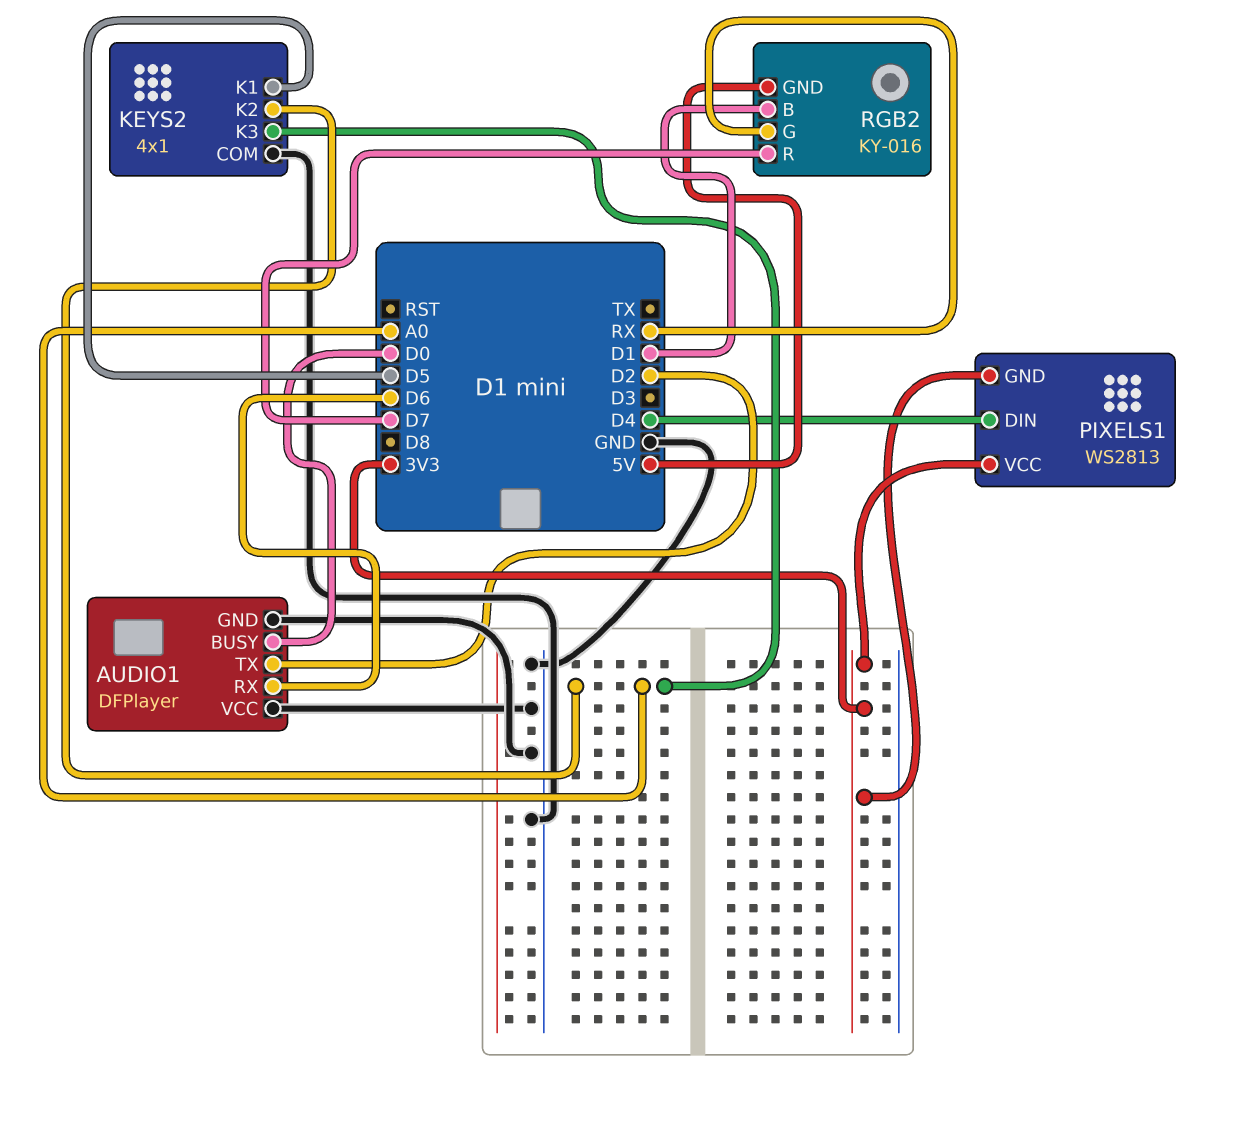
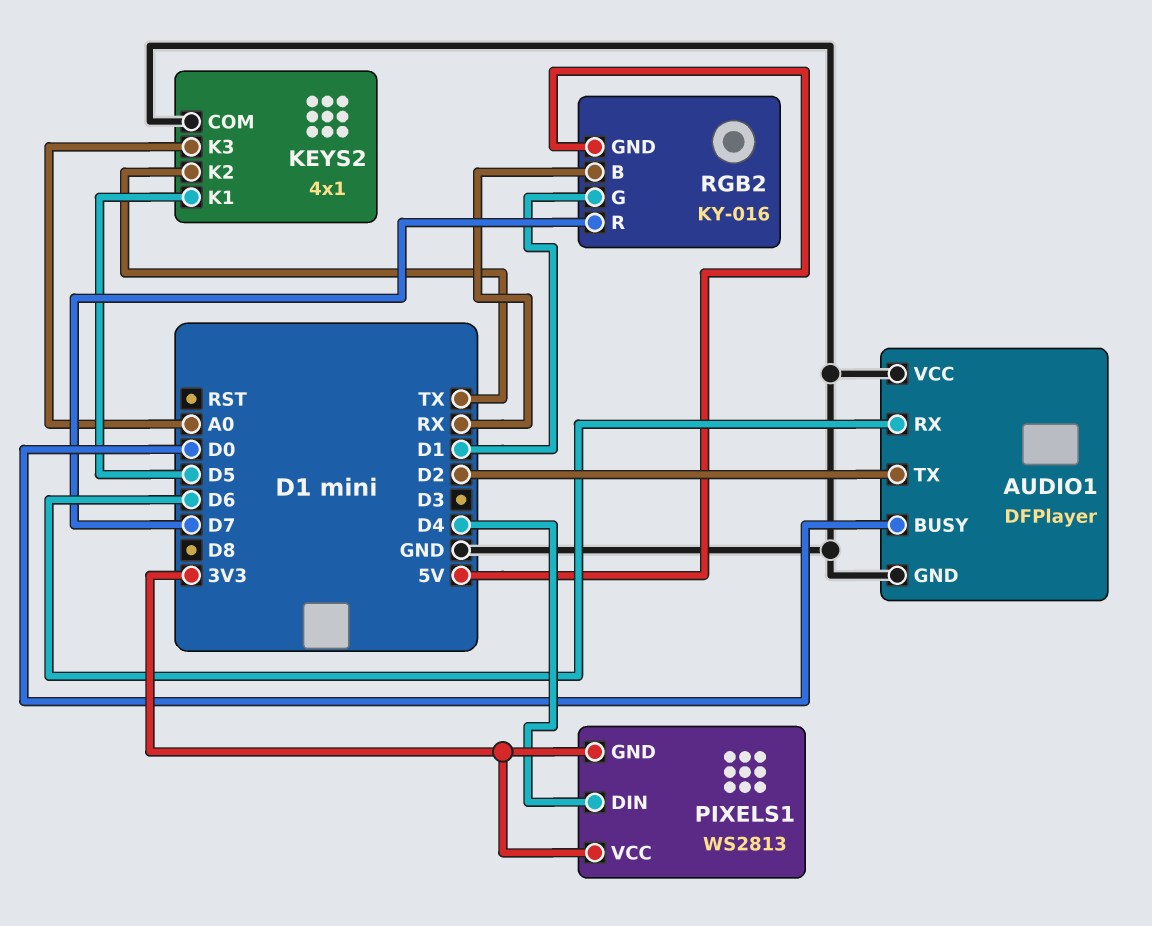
KEYS2 pin K2: A0 -> TX
RGB2 pin B: D1 -> RX
RGB2 pin G: RX -> D1

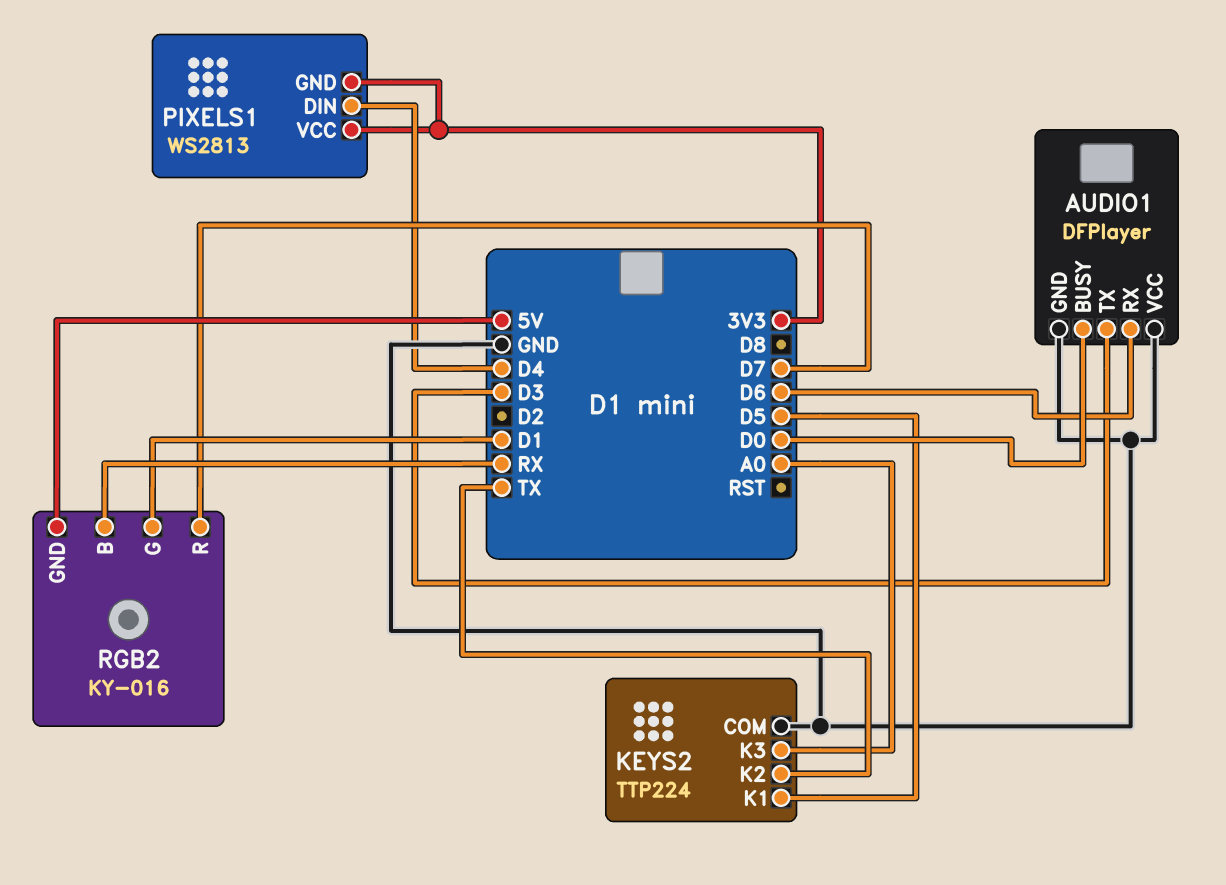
AUDIO1 pin TX: D2 -> D3
KEYS2: 4x1 -> TTP224

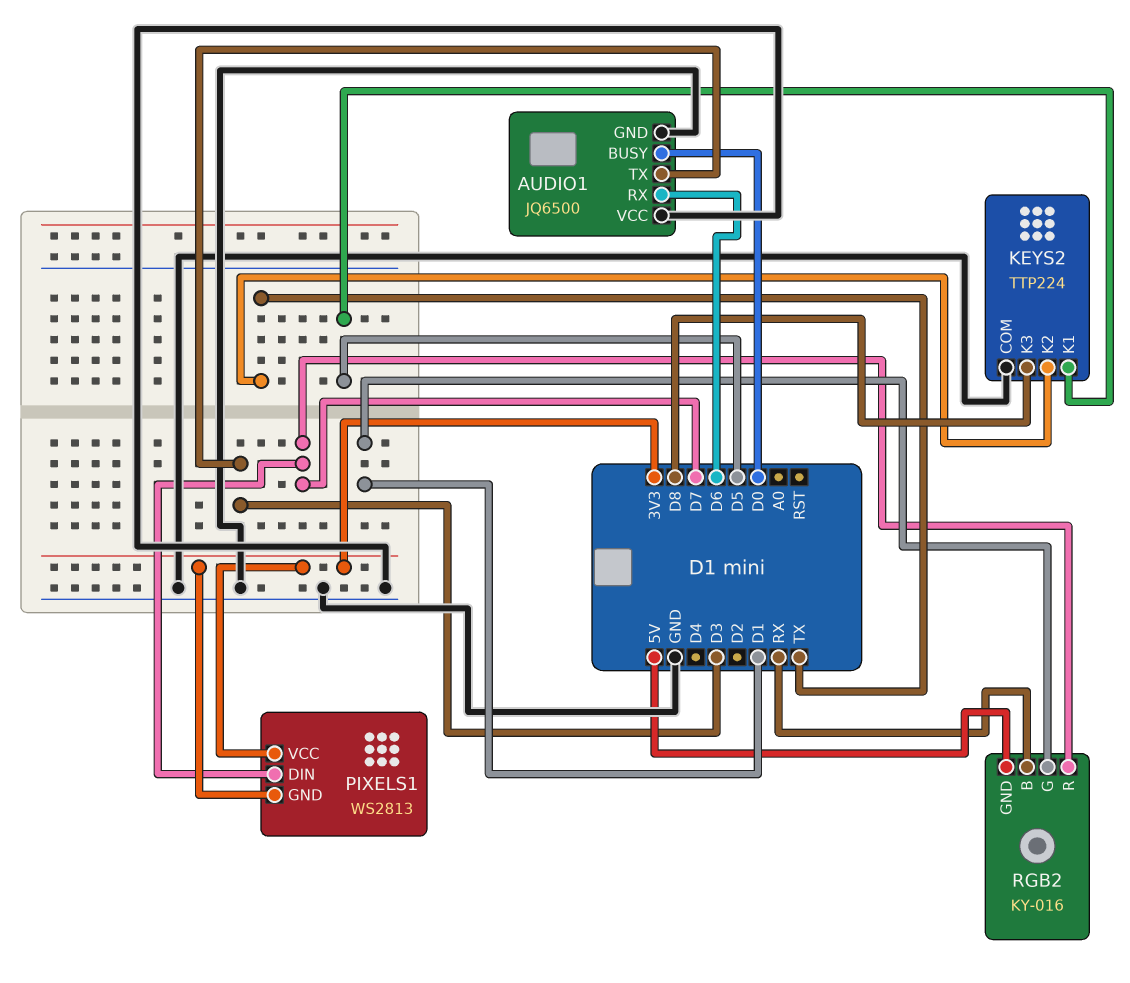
AUDIO1: DFPlayer -> JQ6500
KEYS2 pin K3: A0 -> D8
PIXELS1 pin DIN: D4 -> D7

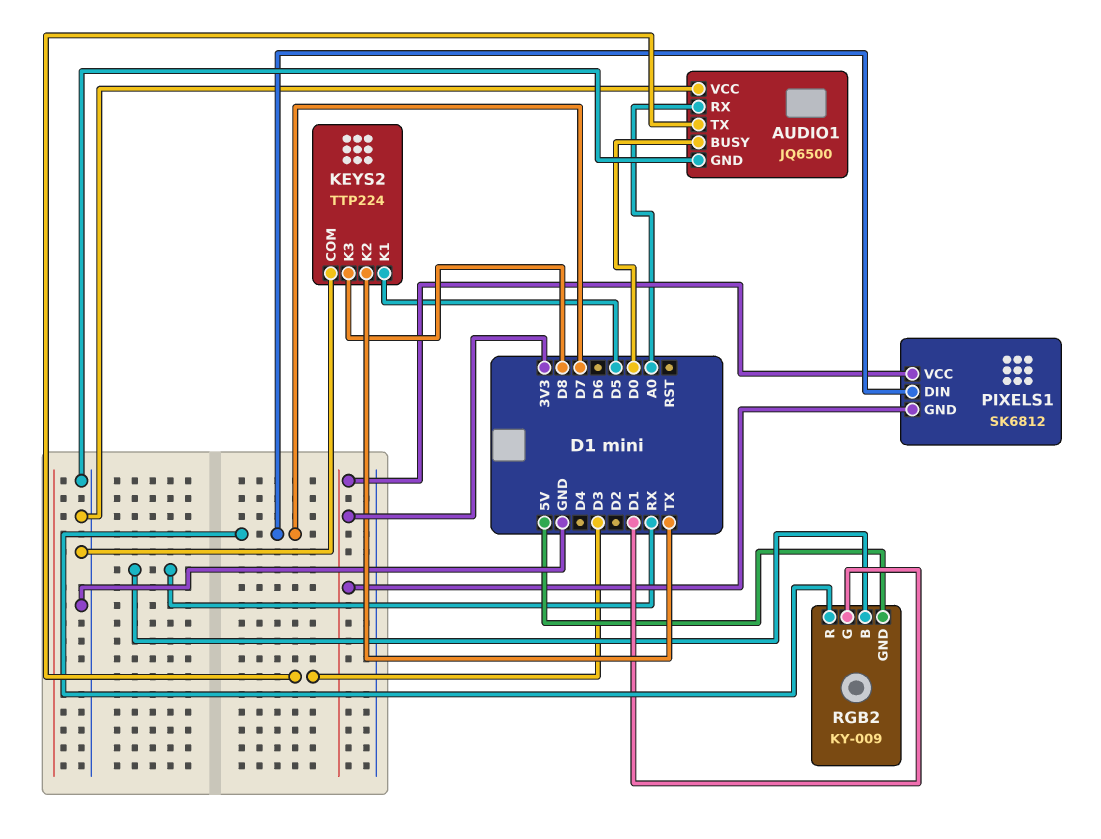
AUDIO1 pin RX: D6 -> A0
PIXELS1: WS2813 -> SK6812
RGB2: KY-016 -> KY-009

